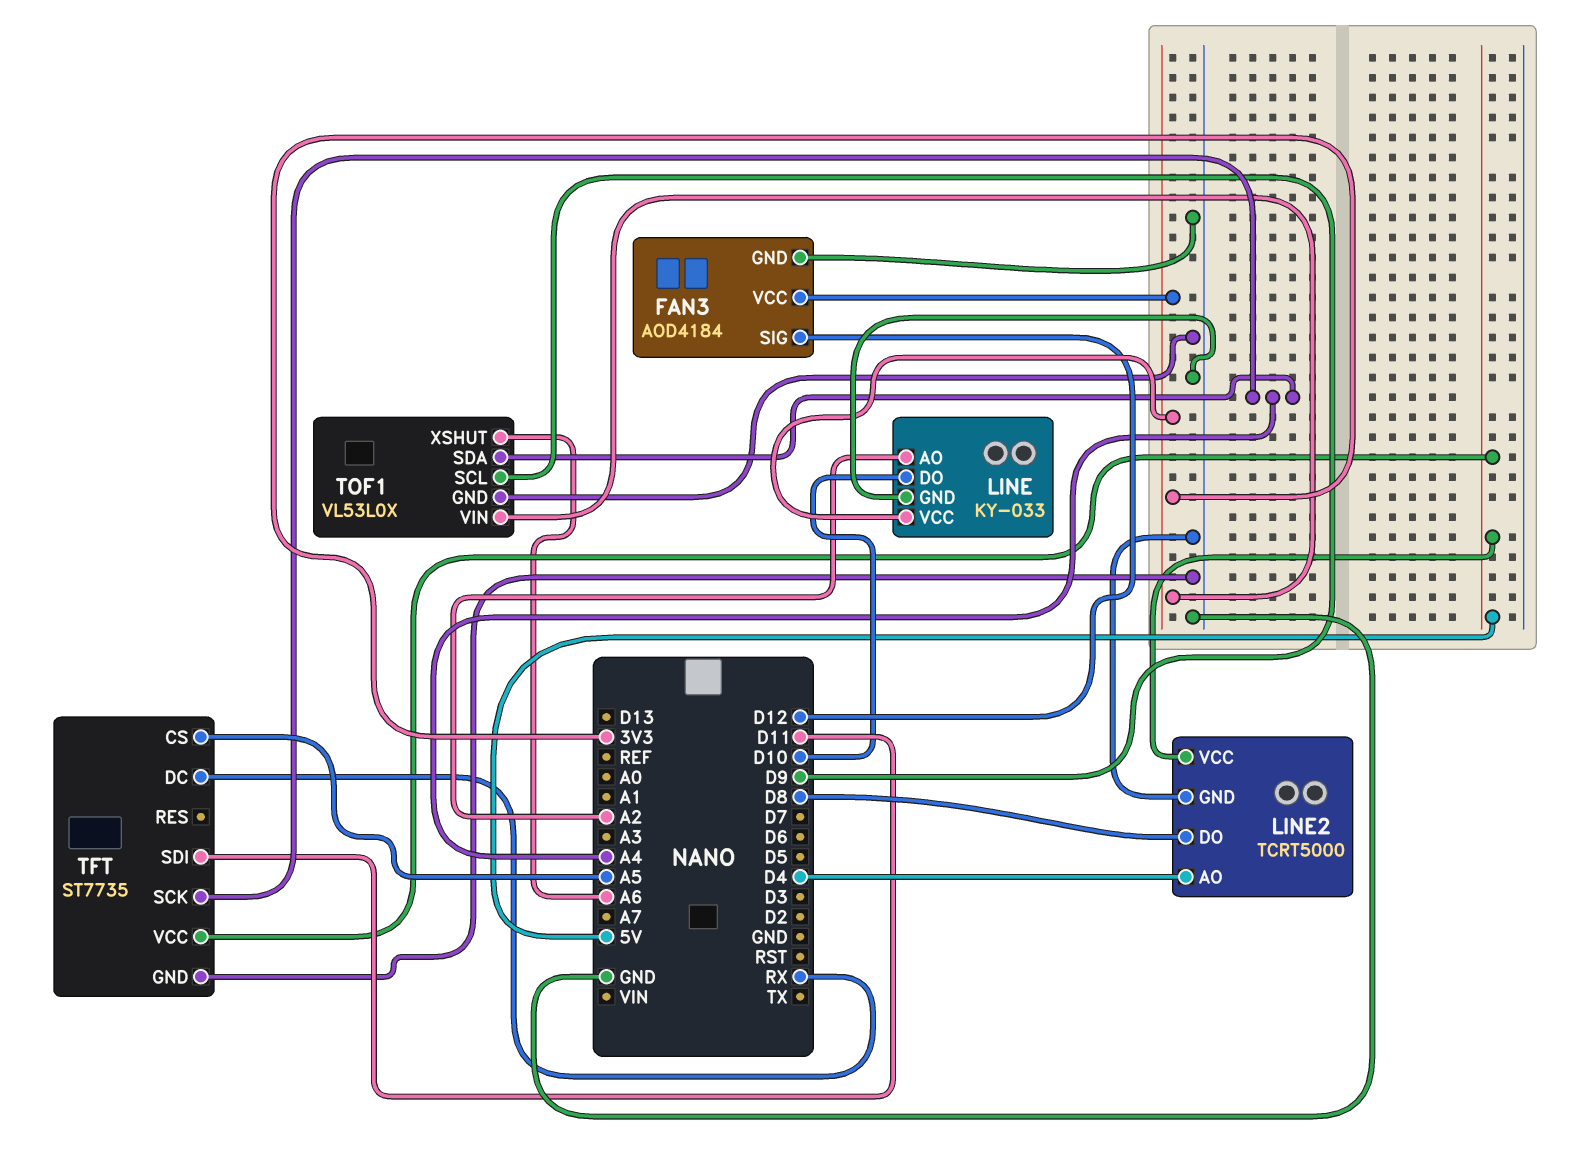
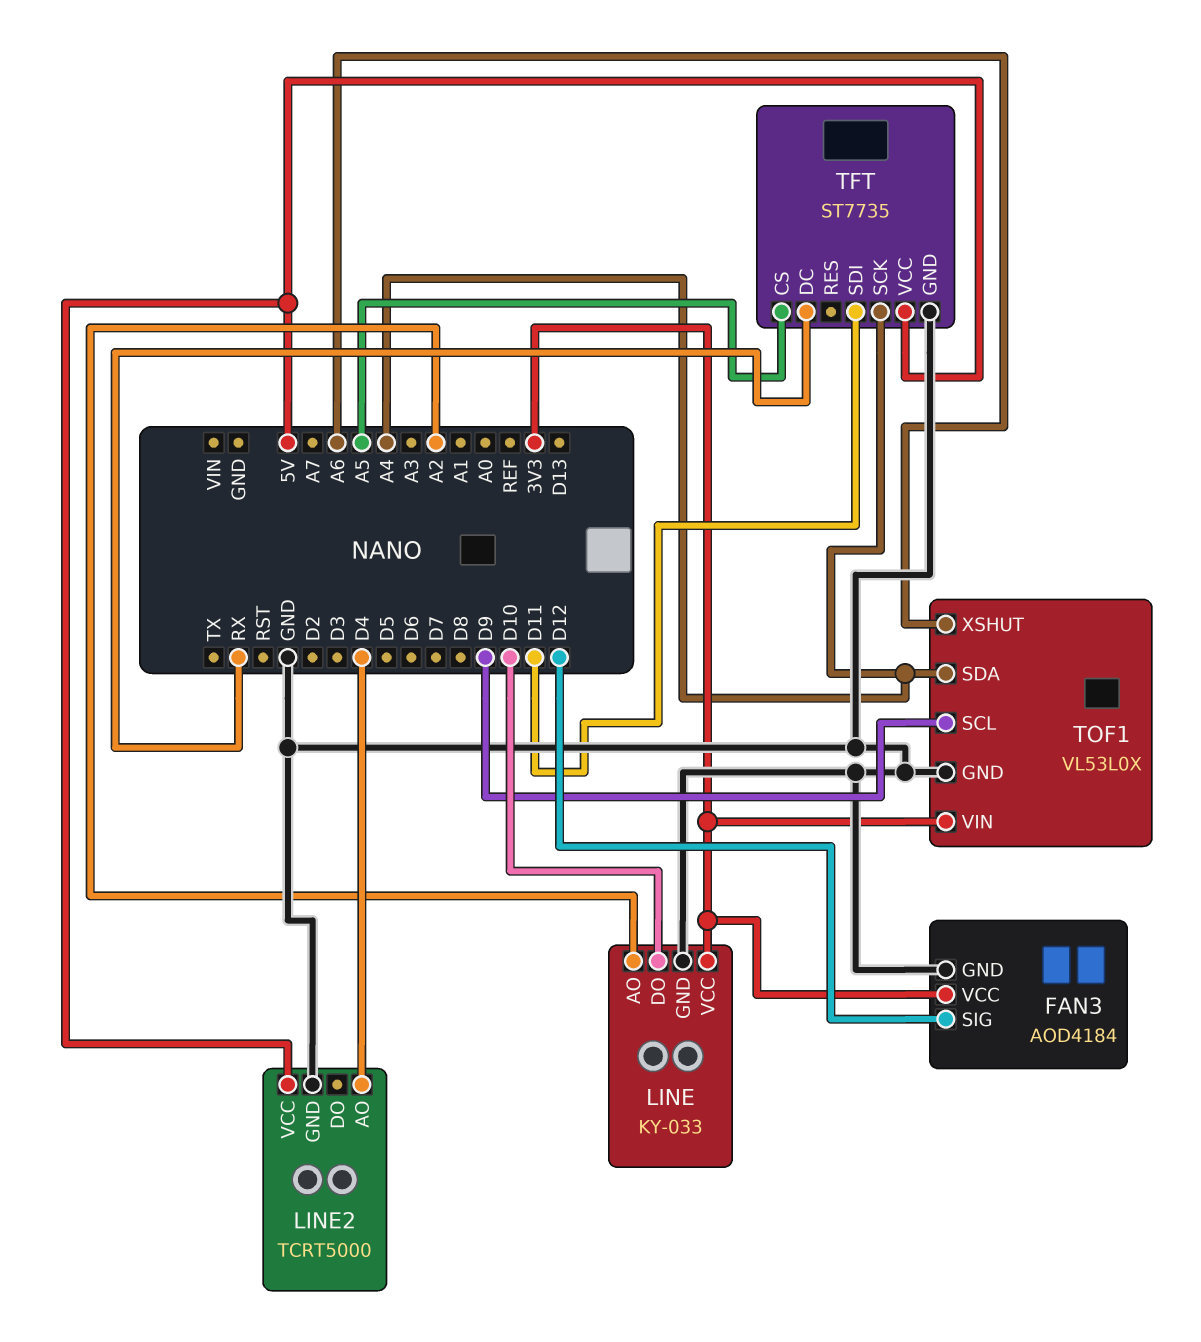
LINE2 pin DO: D8 -> none

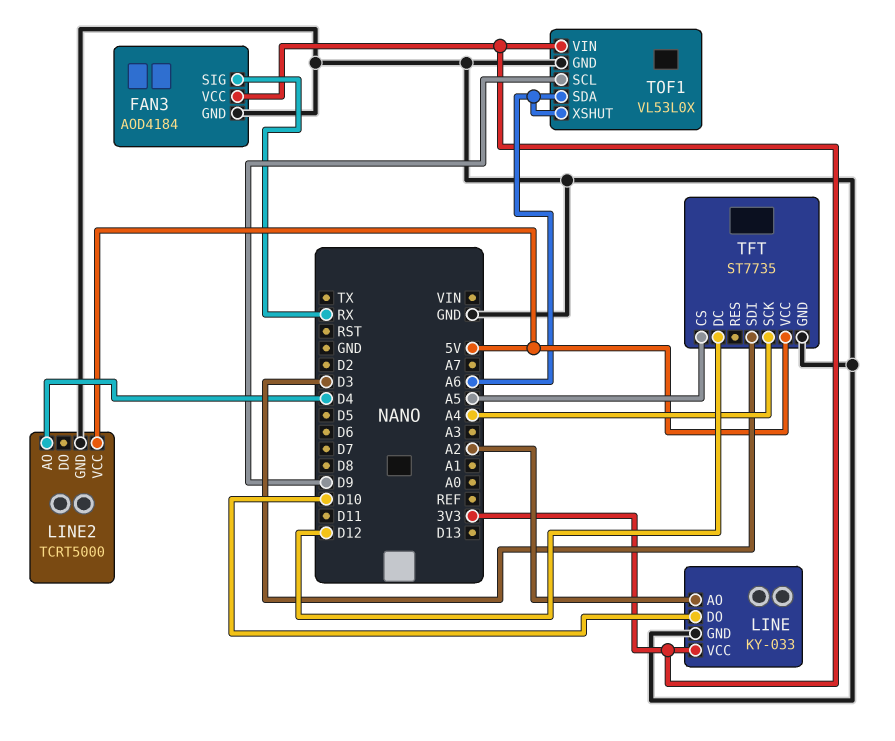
FAN3 pin SIG: D12 -> RX
TFT pin DC: RX -> D12
TFT pin SDI: D11 -> D3
TOF1 pin SDA: A4 -> A6

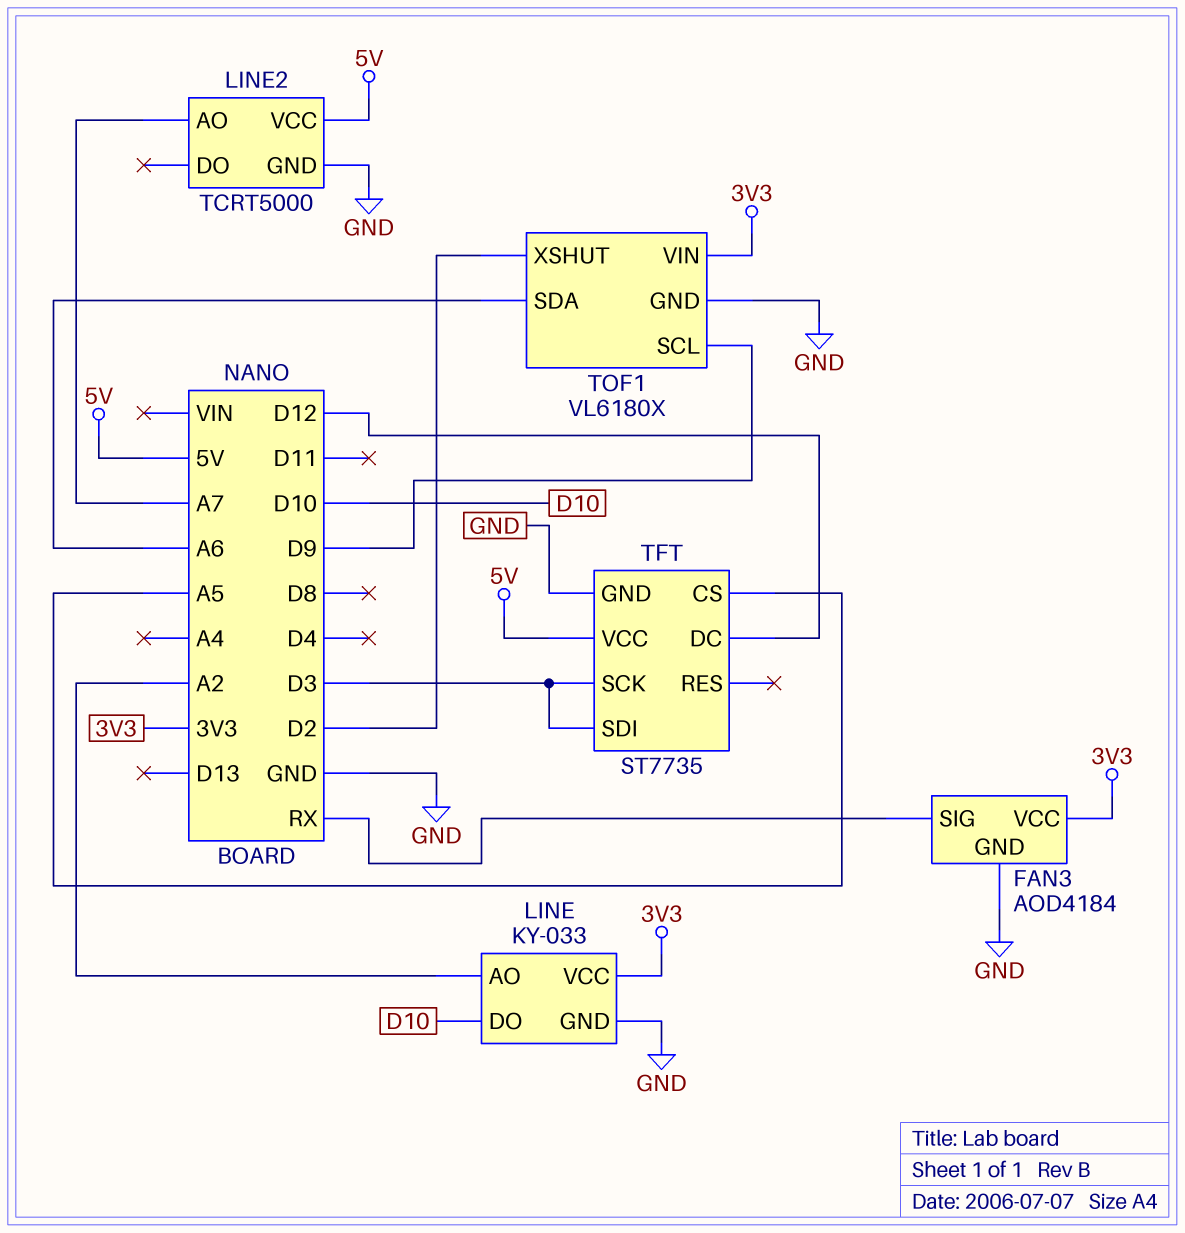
LINE2 pin AO: D4 -> A7
TFT pin SCK: A4 -> D3
TOF1: VL53L0X -> VL6180X
TOF1 pin XSHUT: A6 -> D2

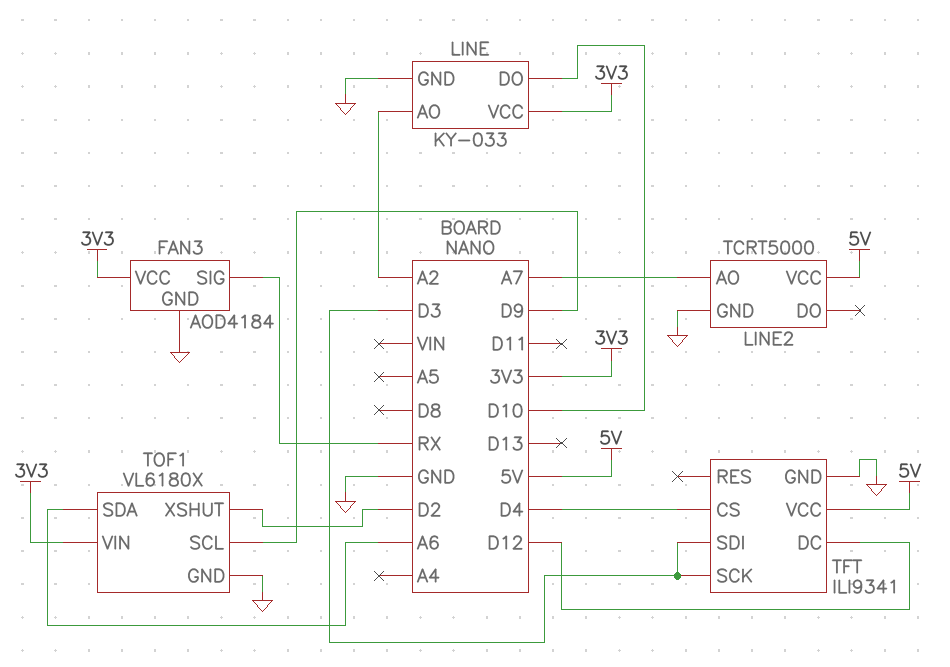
TFT: ST7735 -> ILI9341
TFT pin CS: A5 -> D4

